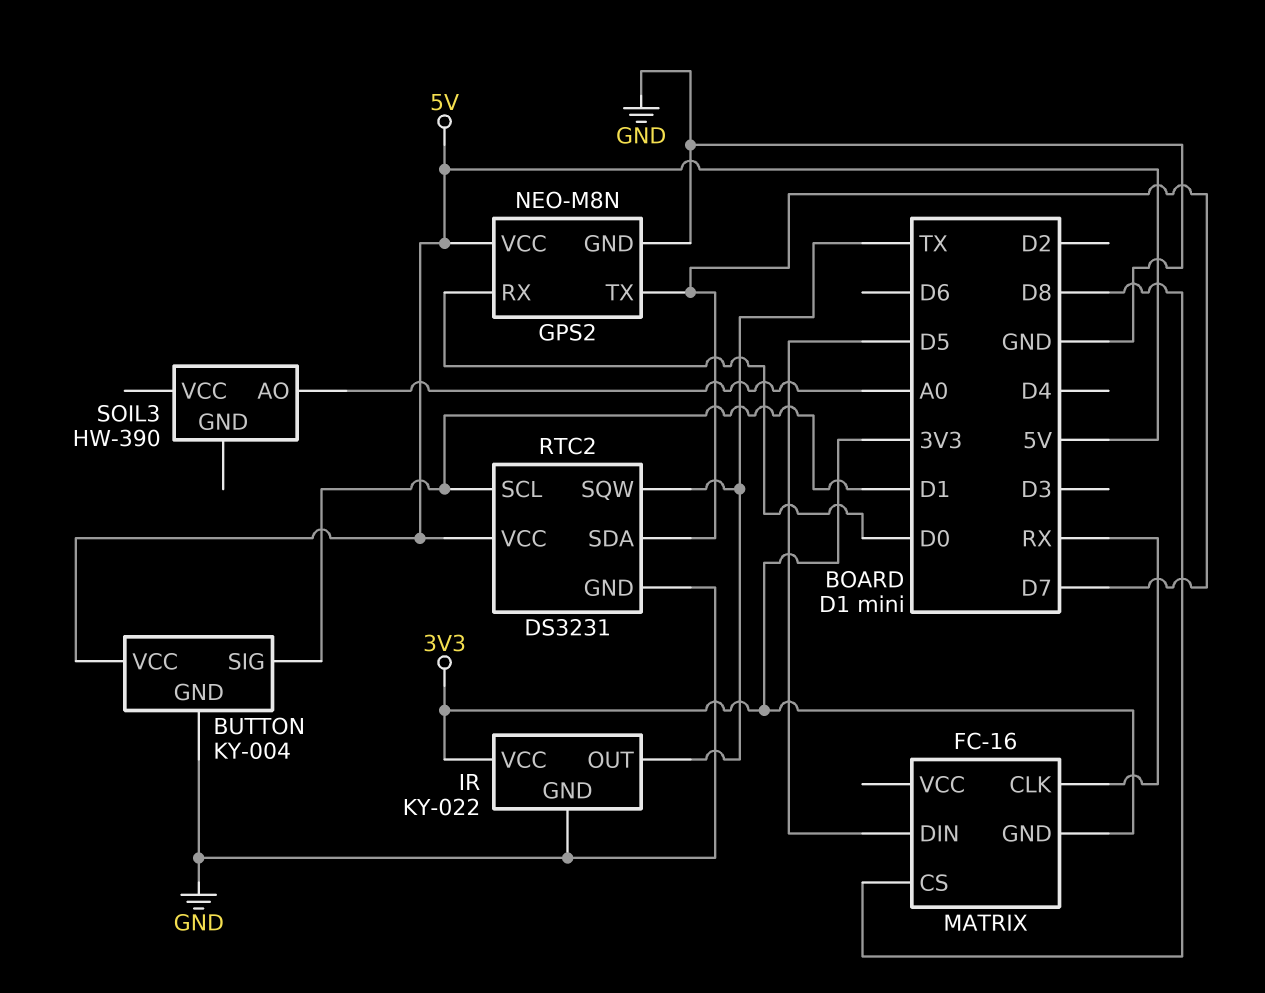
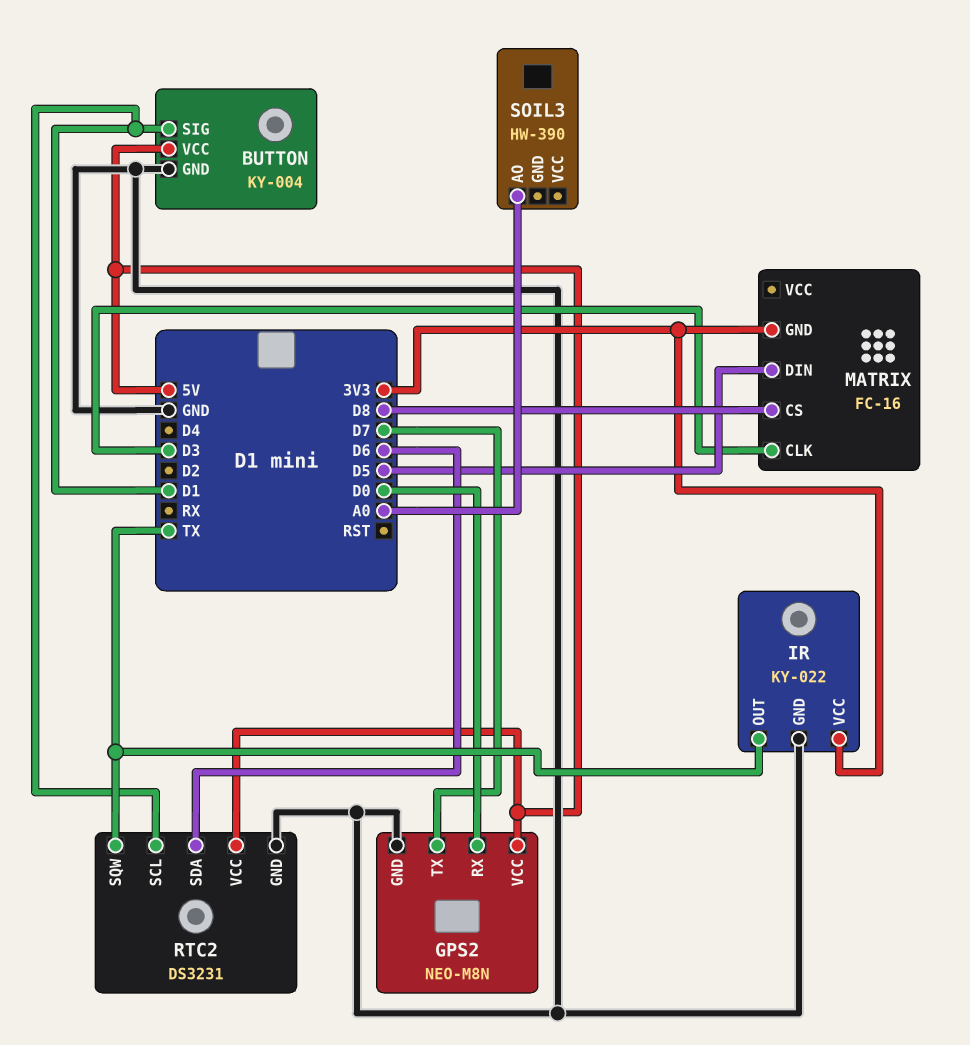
MATRIX pin CLK: RX -> D3
RTC2 pin SDA: D7 -> D6

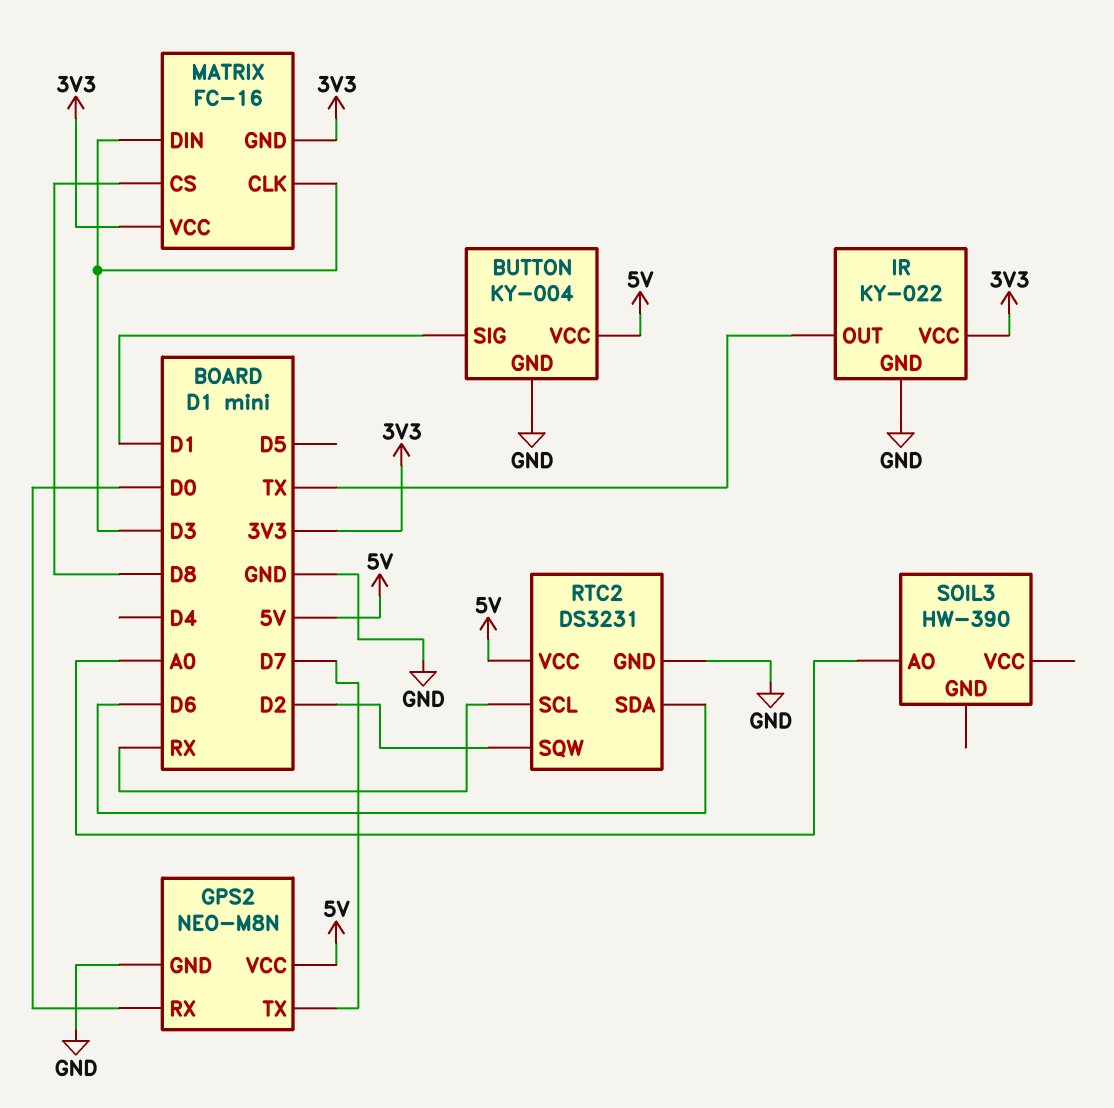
MATRIX pin DIN: D5 -> D3
MATRIX pin VCC: none -> 3V3
RTC2 pin SCL: D1 -> RX
RTC2 pin SQW: TX -> D2

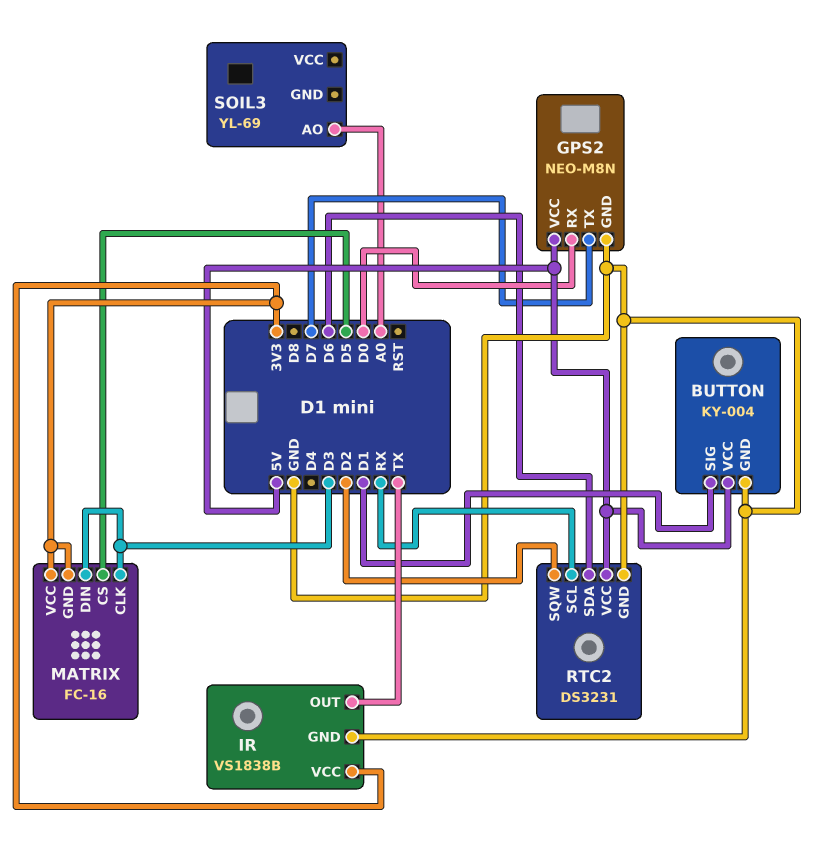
IR: KY-022 -> VS1838B
MATRIX pin CS: D8 -> D5
SOIL3: HW-390 -> YL-69

